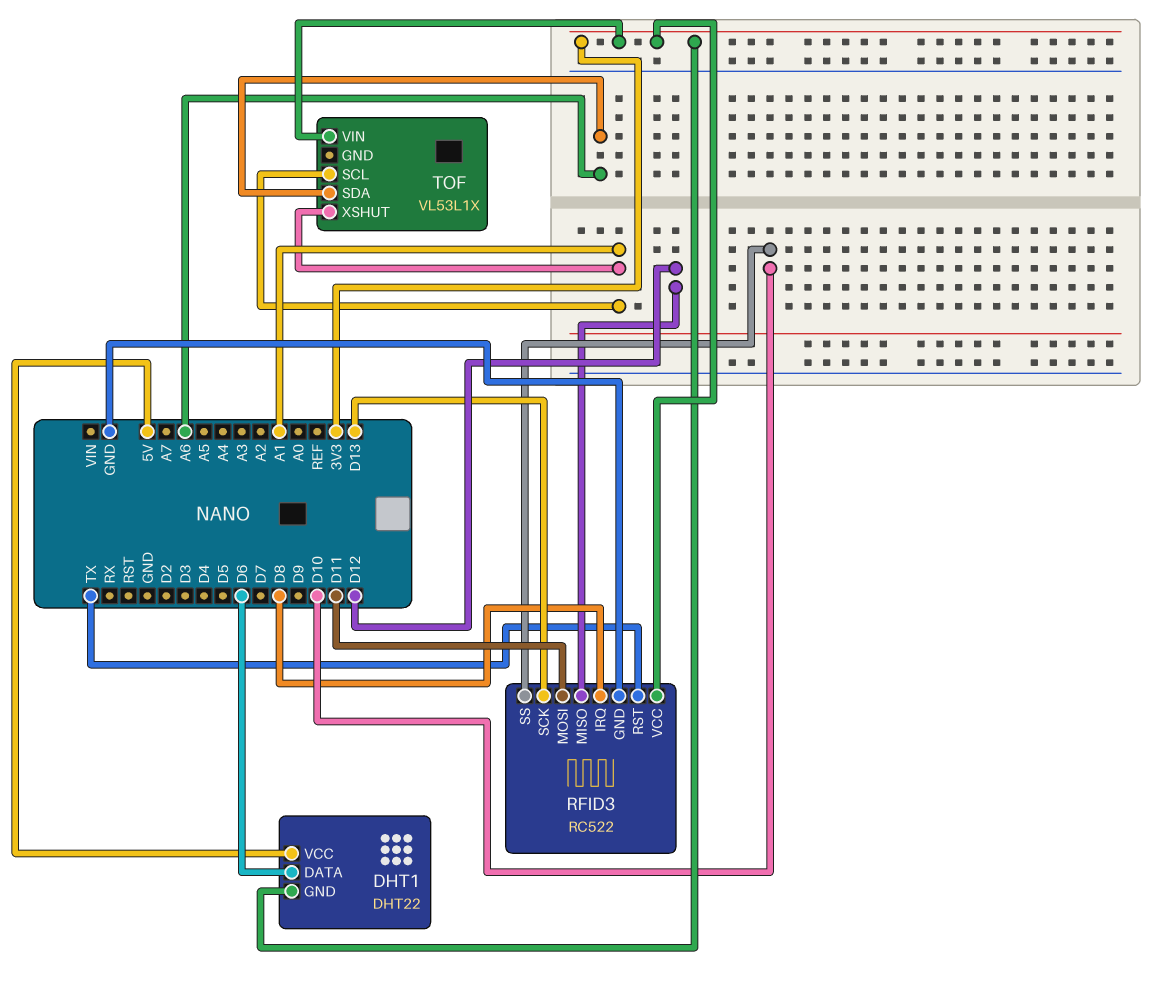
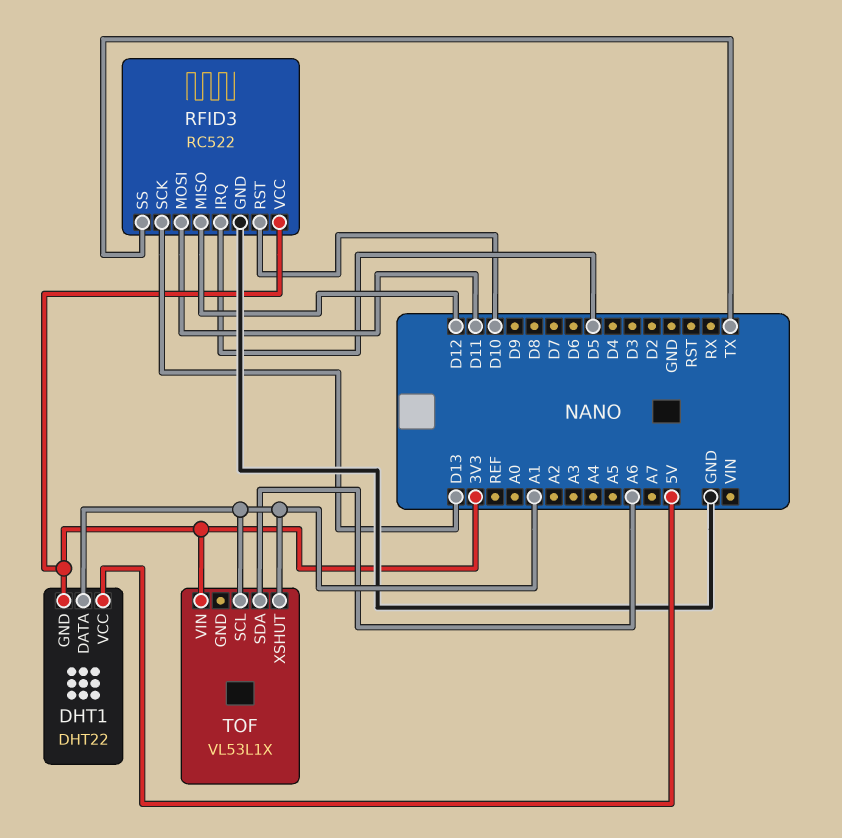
DHT1 pin DATA: D6 -> A1
RFID3 pin IRQ: D8 -> D5
RFID3 pin RST: TX -> D10
RFID3 pin SS: D10 -> TX

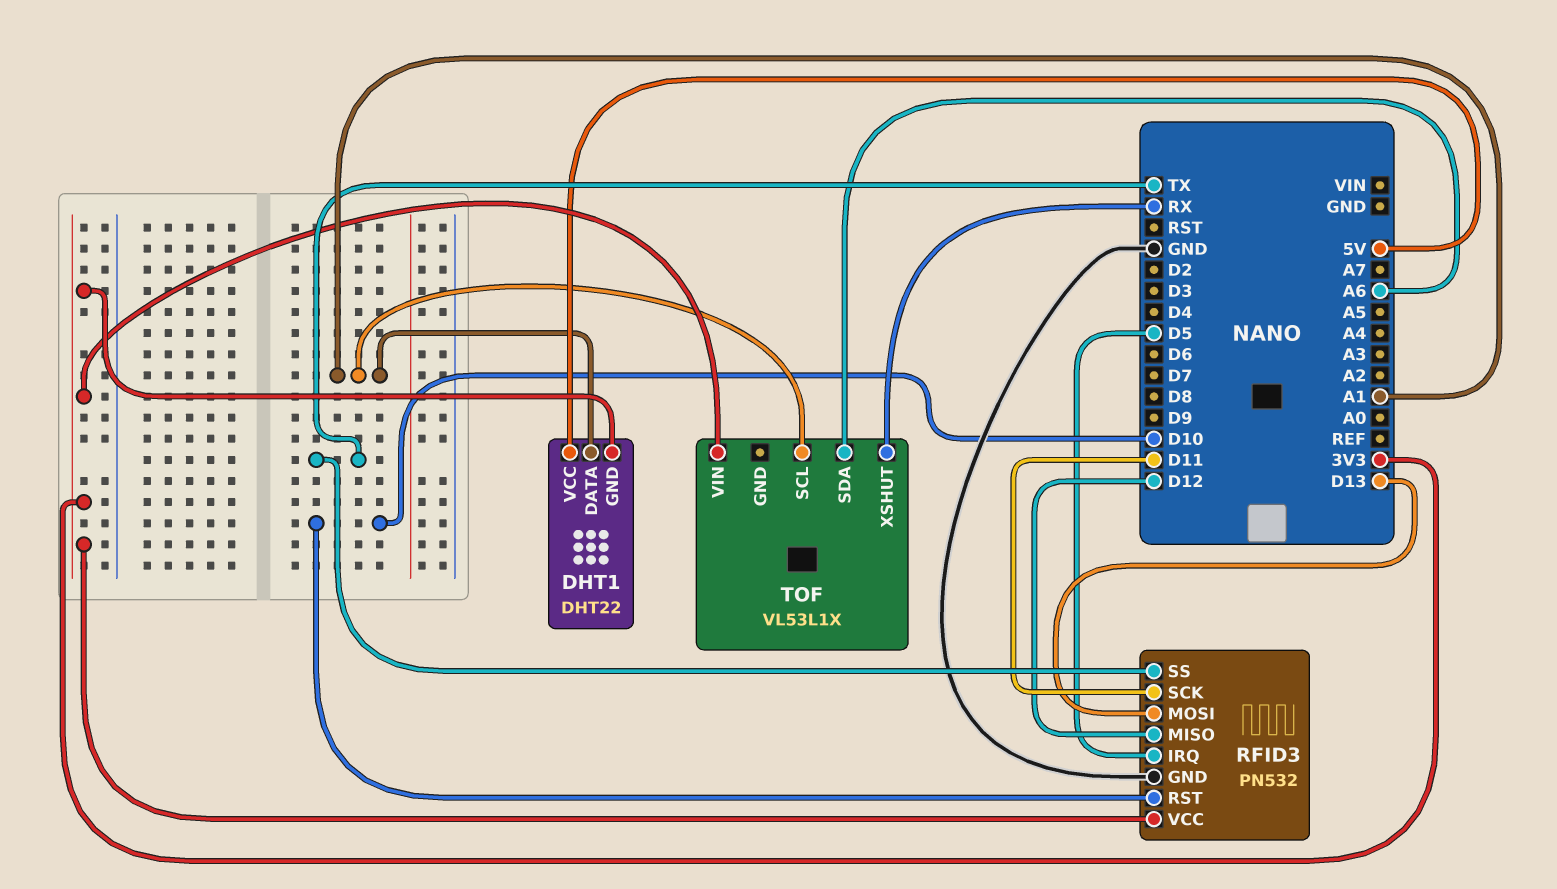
RFID3: RC522 -> PN532
RFID3 pin MOSI: D11 -> D13
RFID3 pin SCK: D13 -> D11
TOF pin XSHUT: A1 -> RX

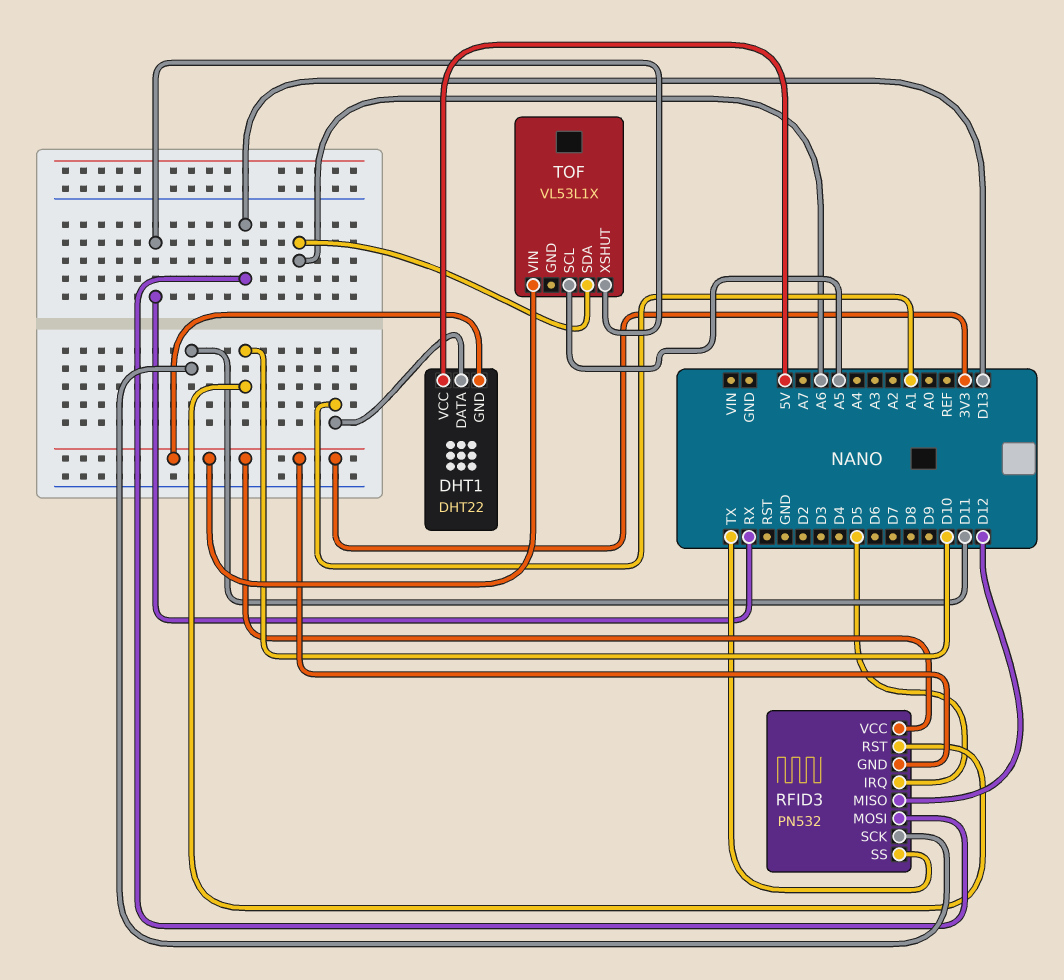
RFID3 pin GND: GND -> 3V3
TOF pin SCL: A1 -> A5

